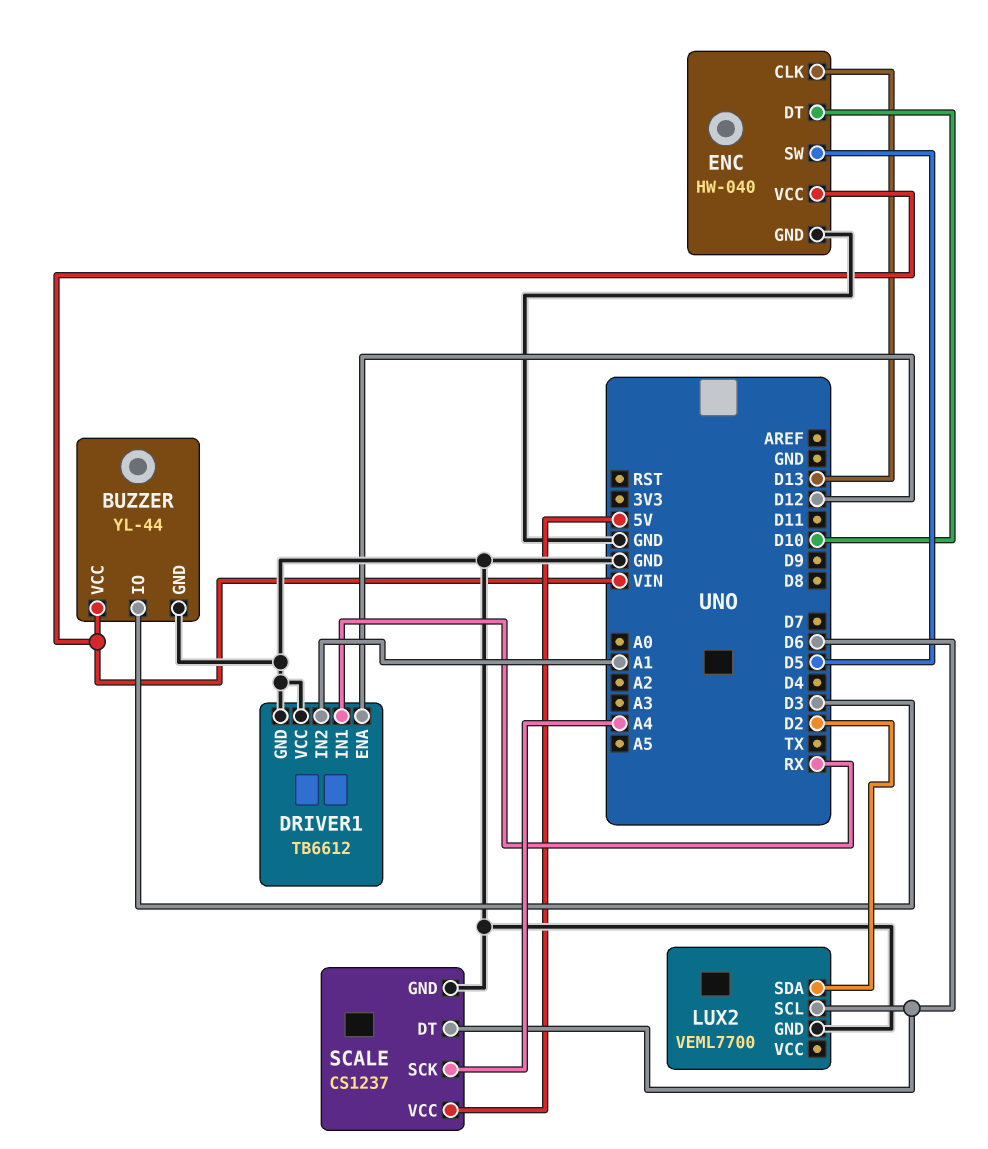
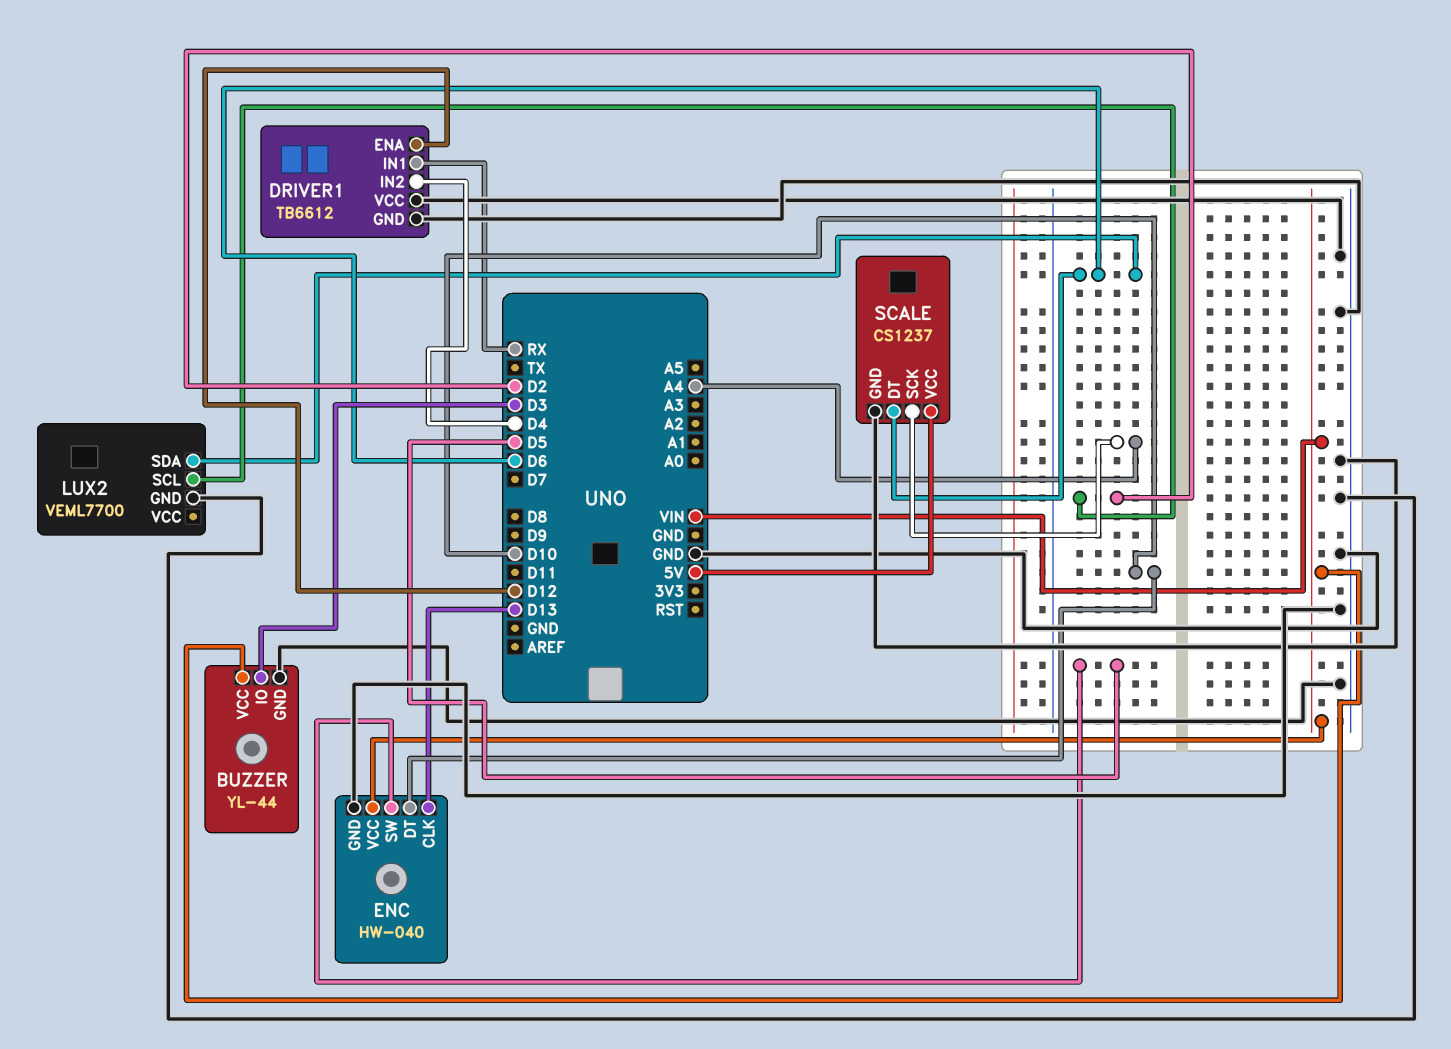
DRIVER1 pin IN2: A1 -> D4
LUX2 pin SCL: D6 -> D2
LUX2 pin SDA: D2 -> D6

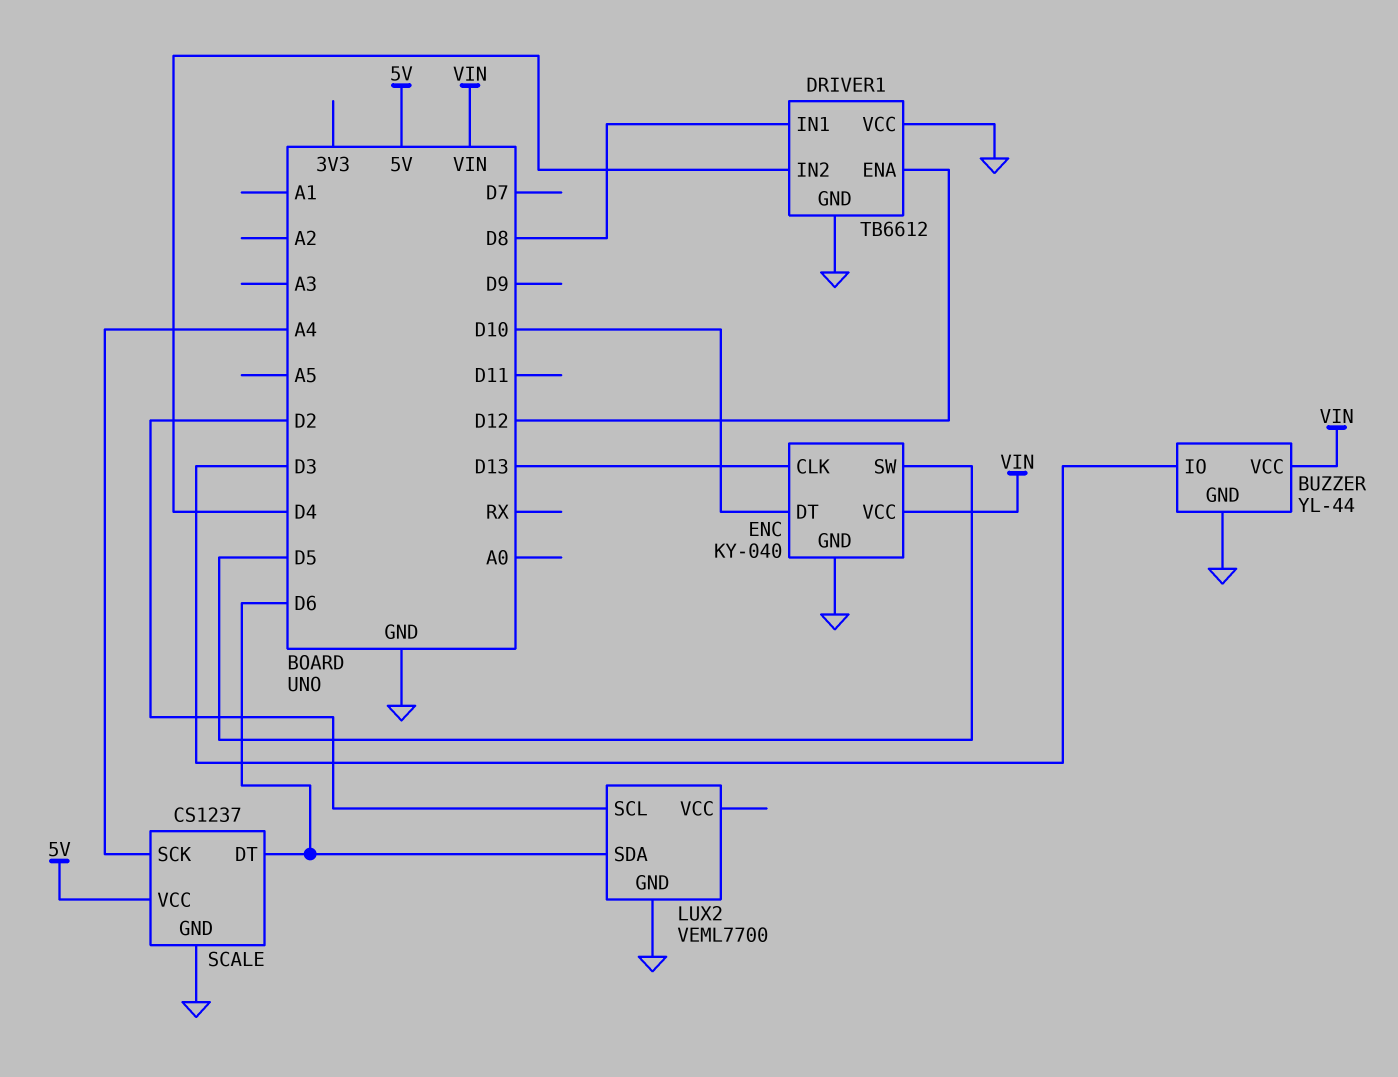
DRIVER1 pin IN1: RX -> D8
ENC: HW-040 -> KY-040

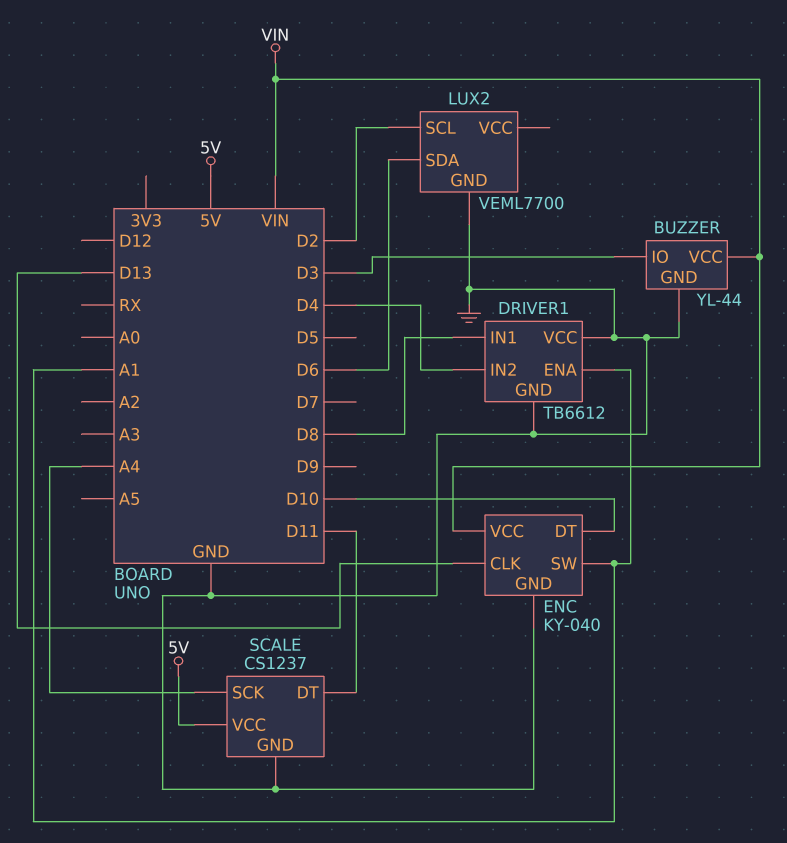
DRIVER1 pin ENA: D12 -> A1
ENC pin SW: D5 -> A1
SCALE pin DT: D6 -> D11

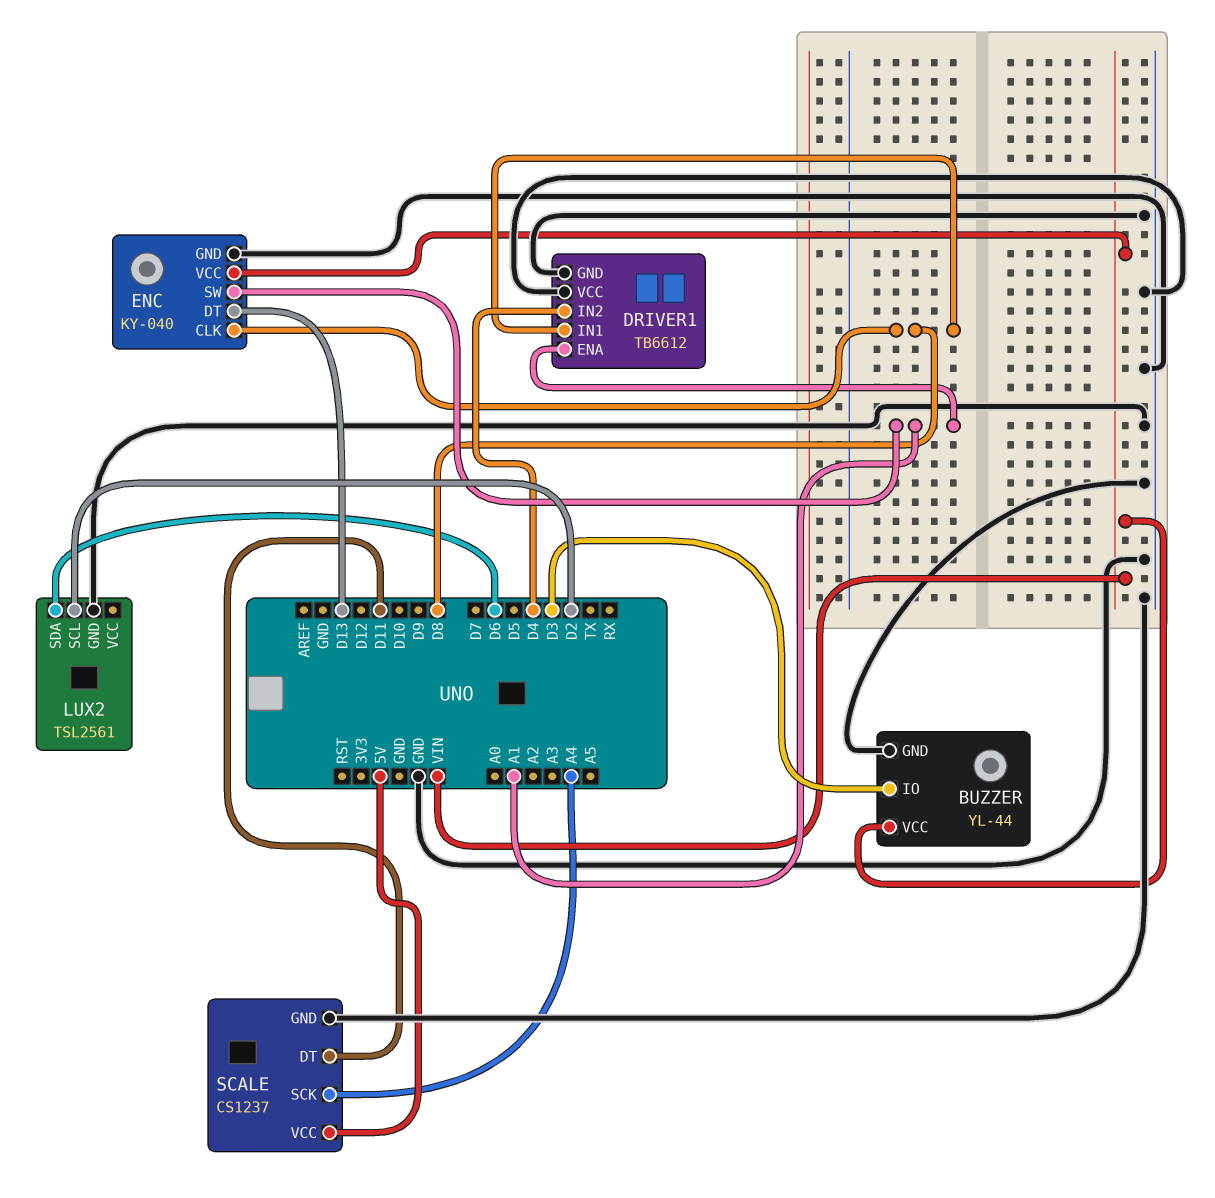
ENC pin CLK: D13 -> D8
ENC pin DT: D10 -> D13
LUX2: VEML7700 -> TSL2561

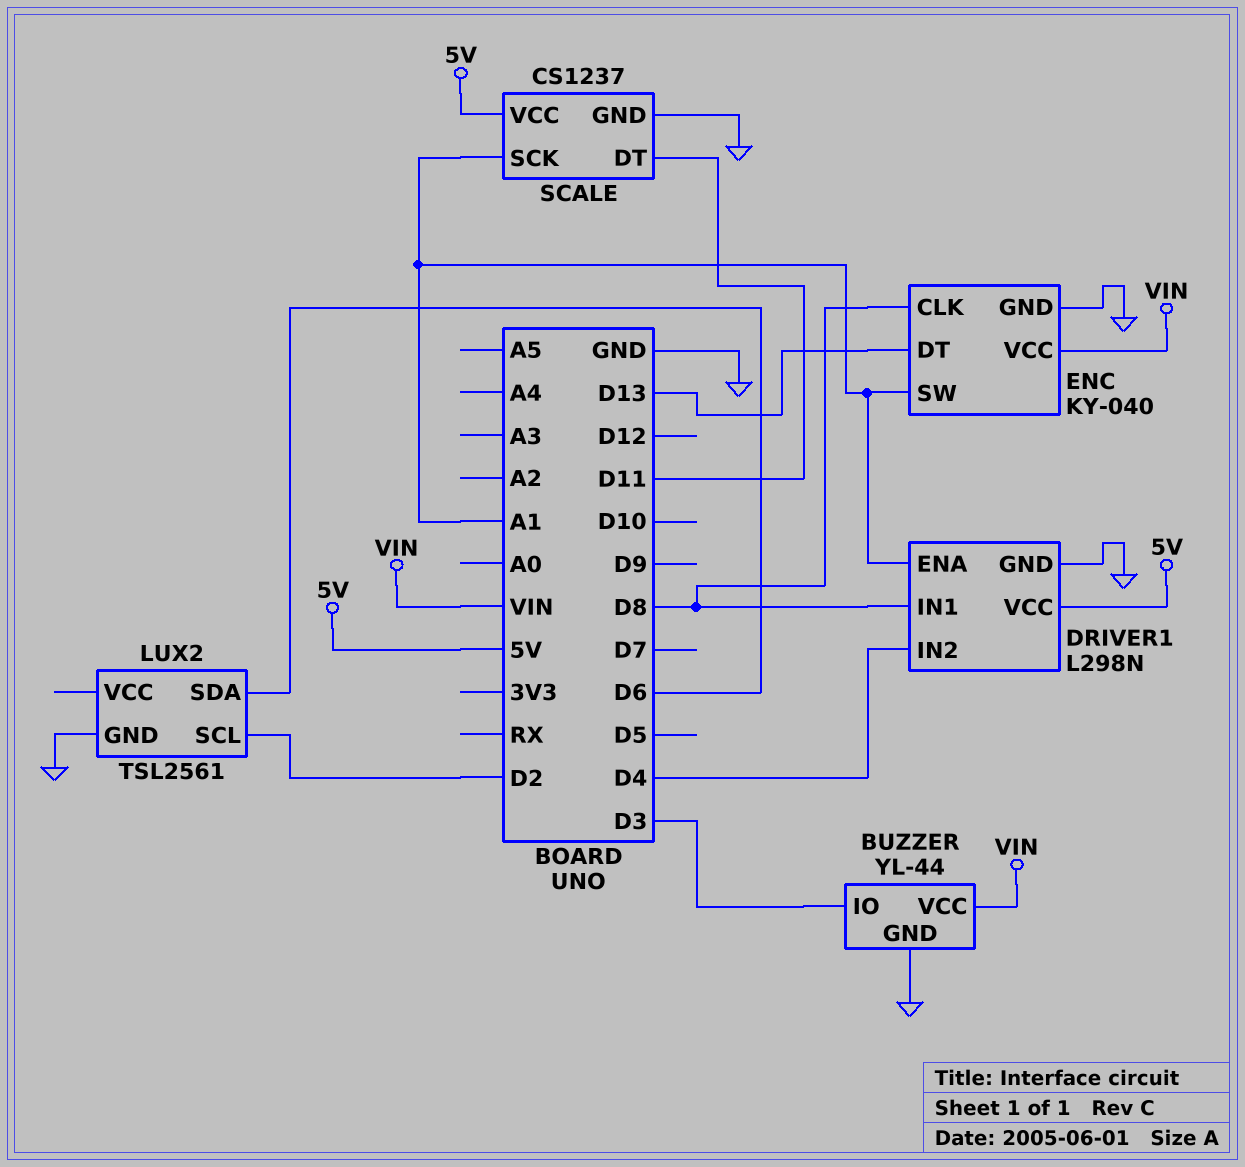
DRIVER1: TB6612 -> L298N
DRIVER1 pin VCC: GND -> 5V
SCALE pin SCK: A4 -> A1

